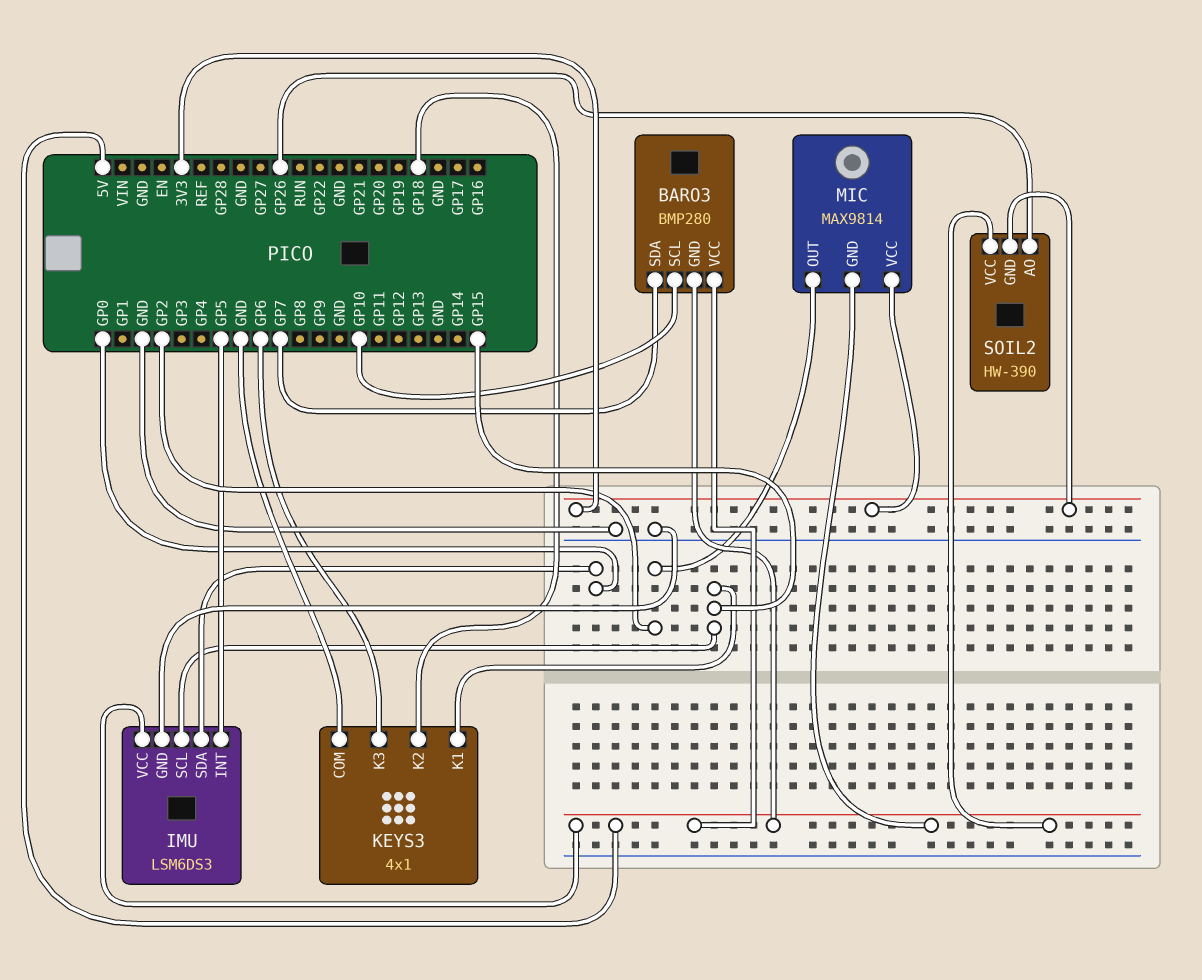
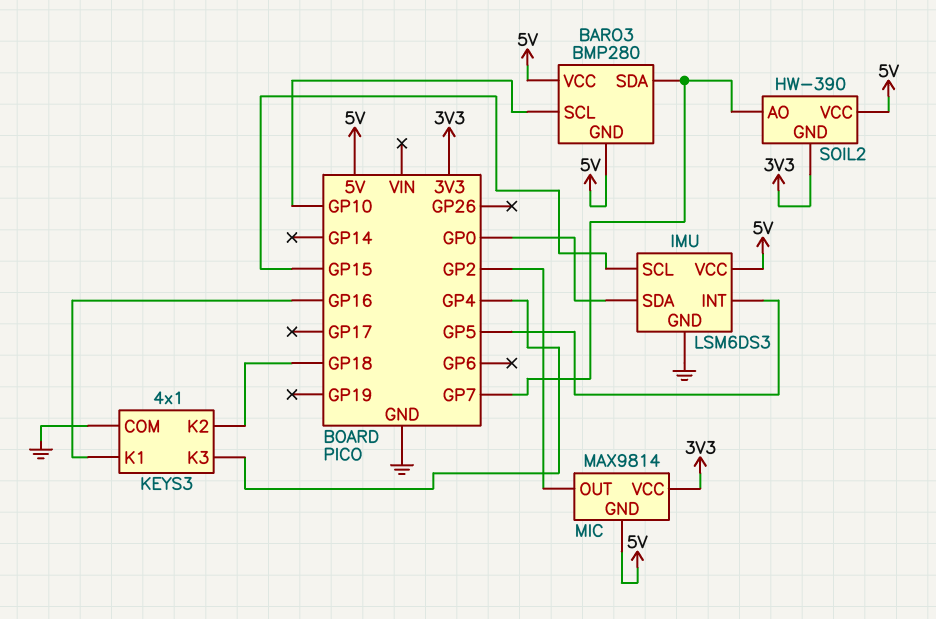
KEYS3 pin K1: GP15 -> GP16
KEYS3 pin K3: GP6 -> GP4
SOIL2 pin AO: GP26 -> GP7

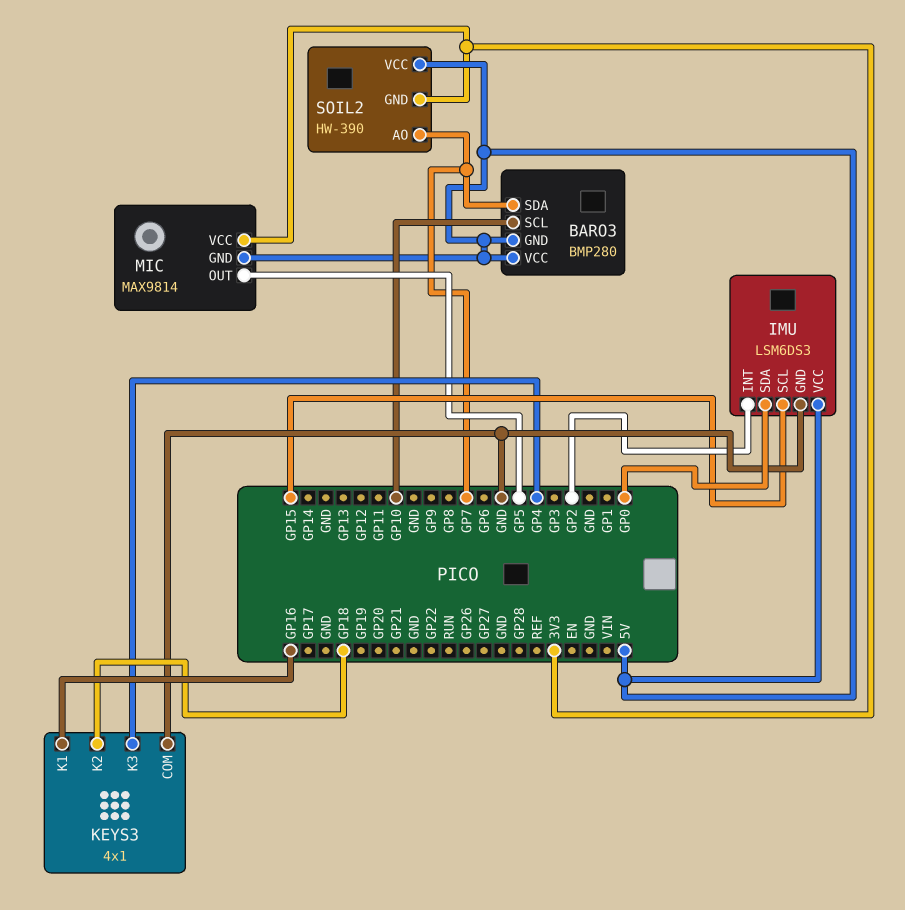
IMU pin INT: GP5 -> GP2
MIC pin OUT: GP2 -> GP5

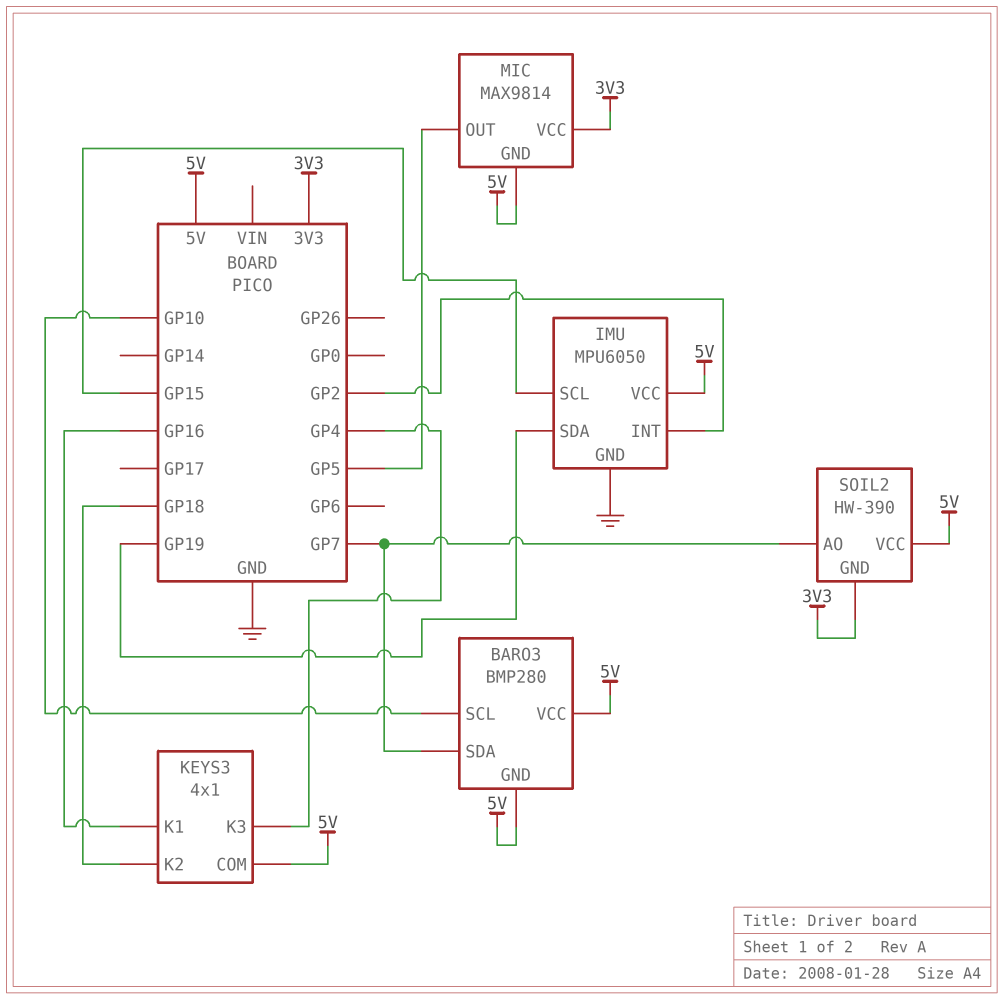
IMU: LSM6DS3 -> MPU6050
IMU pin SDA: GP0 -> GP19
KEYS3 pin COM: GND -> 5V

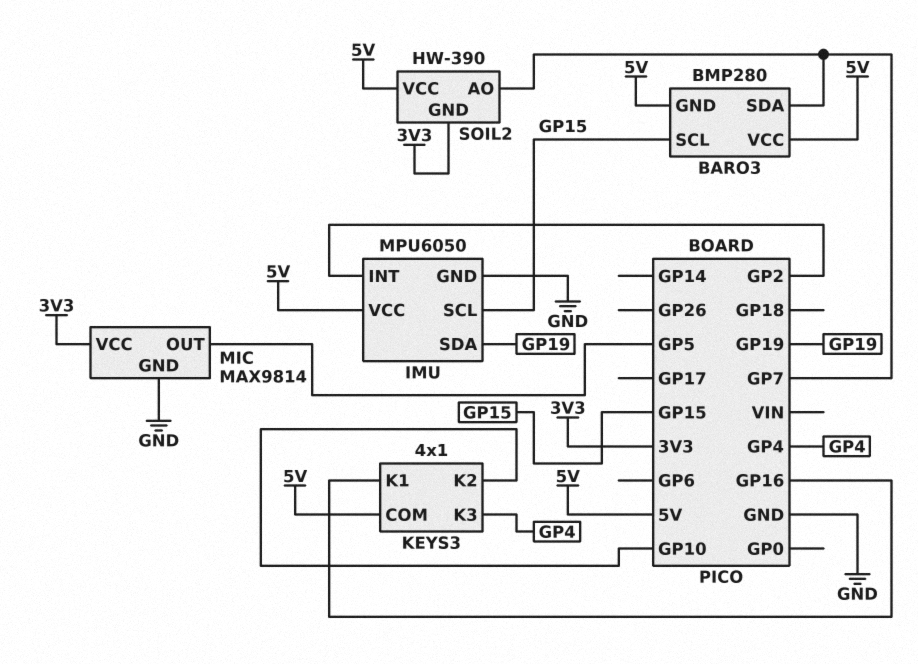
BARO3 pin SCL: GP10 -> GP15
KEYS3 pin K2: GP18 -> GP10
MIC pin GND: 5V -> GND

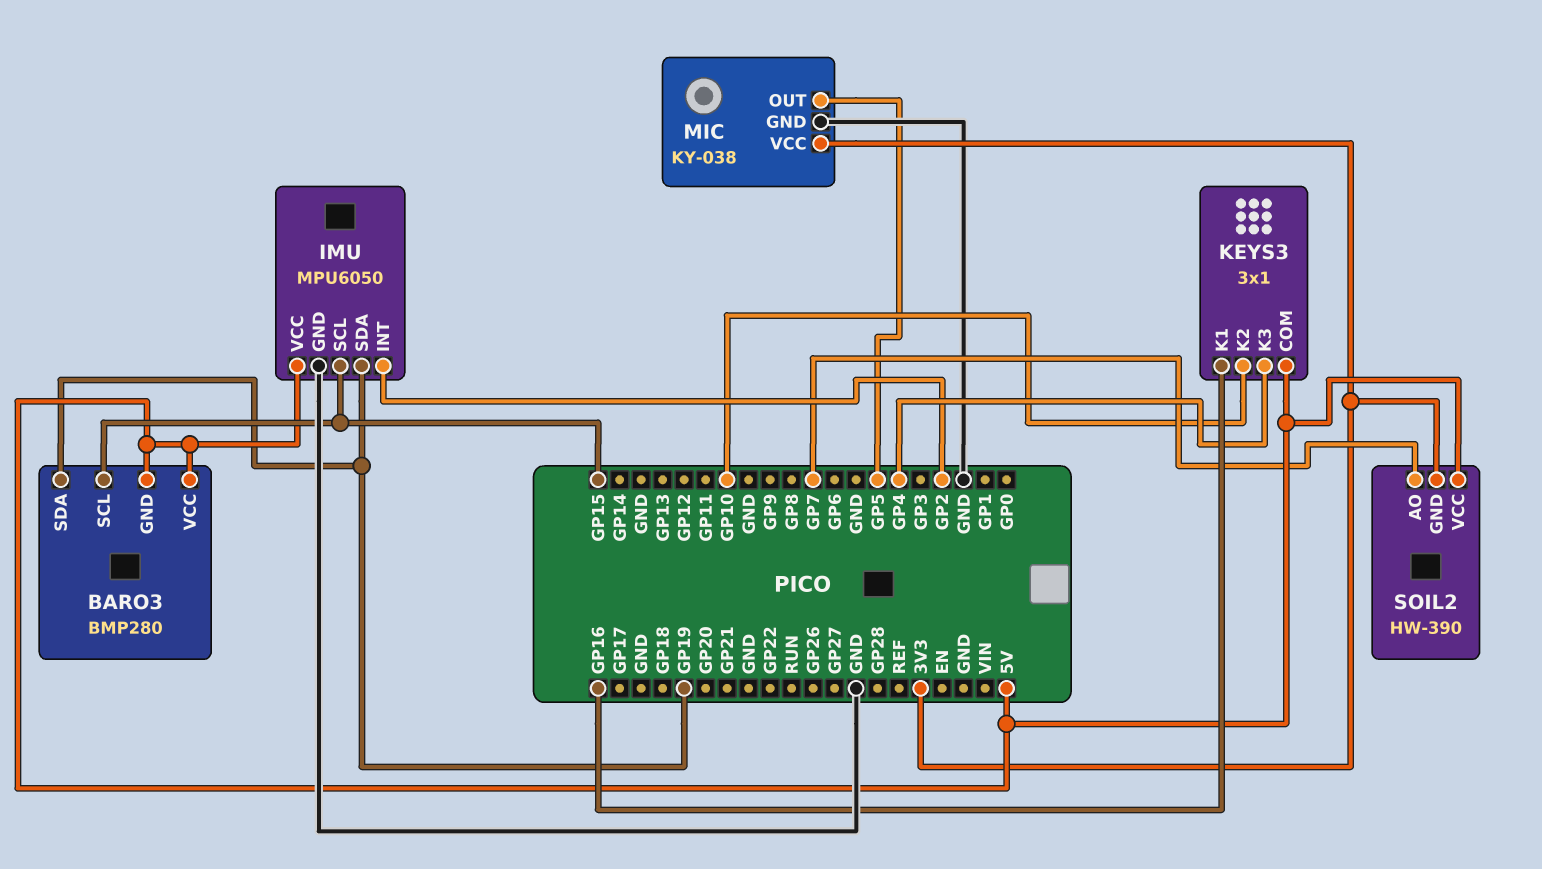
BARO3 pin SDA: GP7 -> GP19
KEYS3: 4x1 -> 3x1
MIC: MAX9814 -> KY-038

